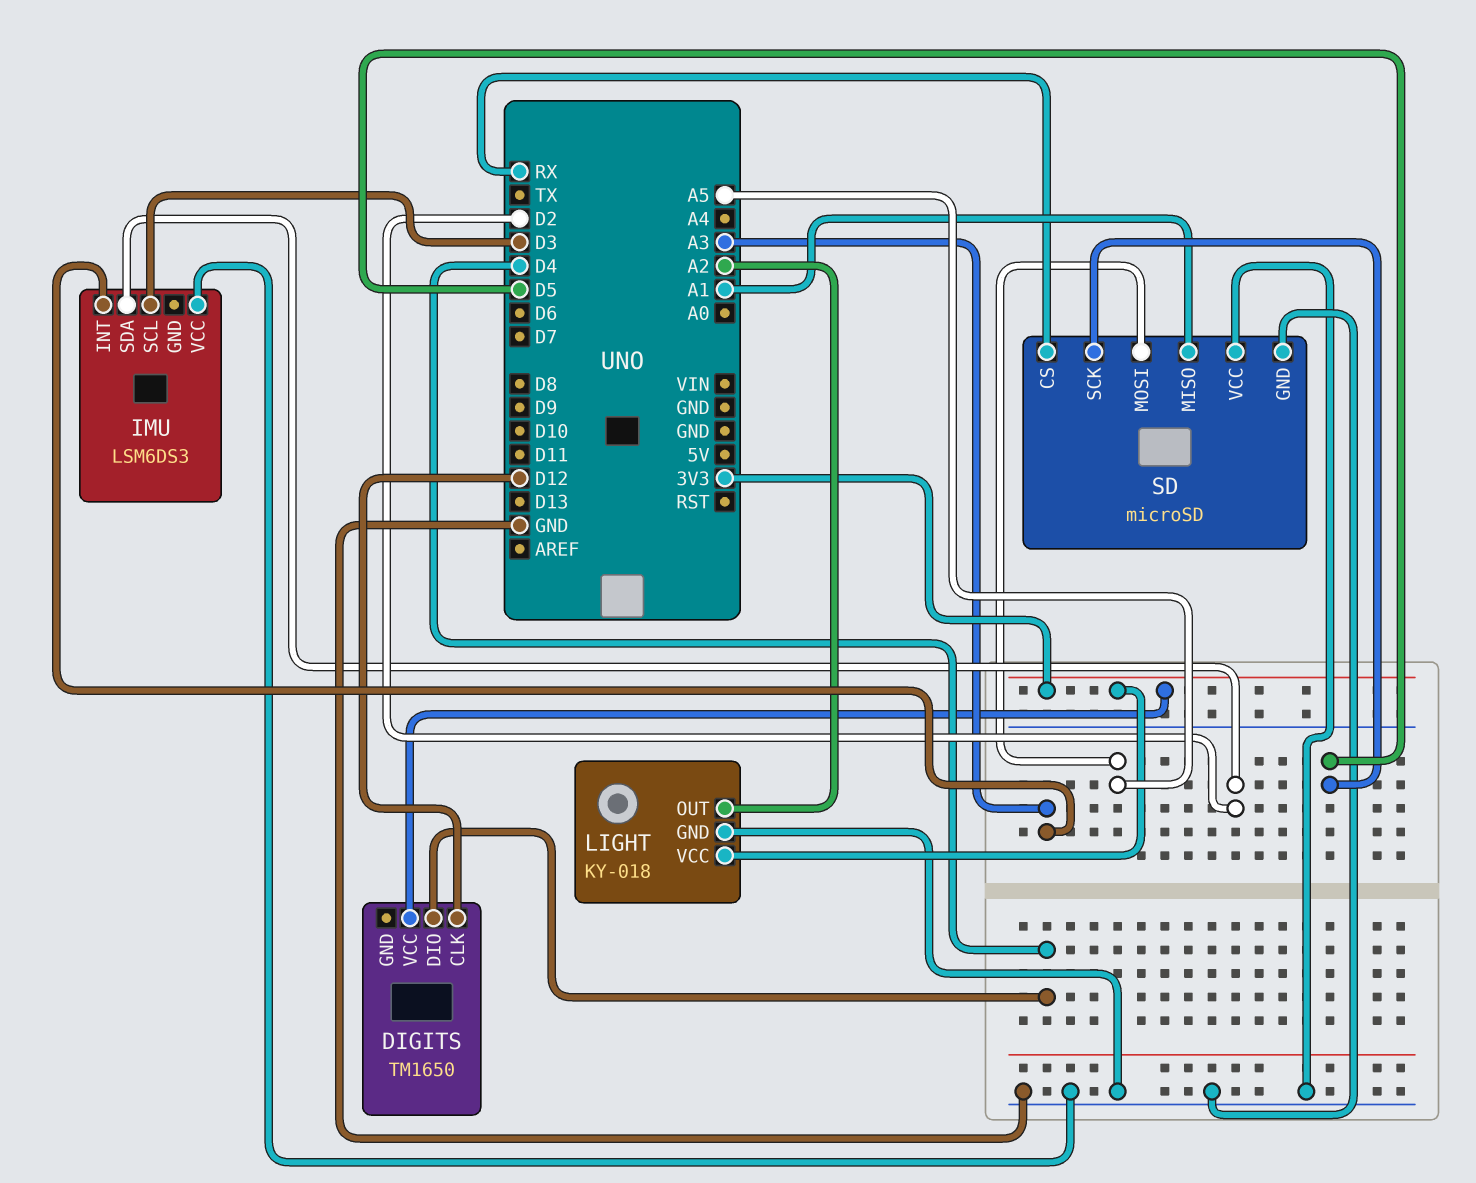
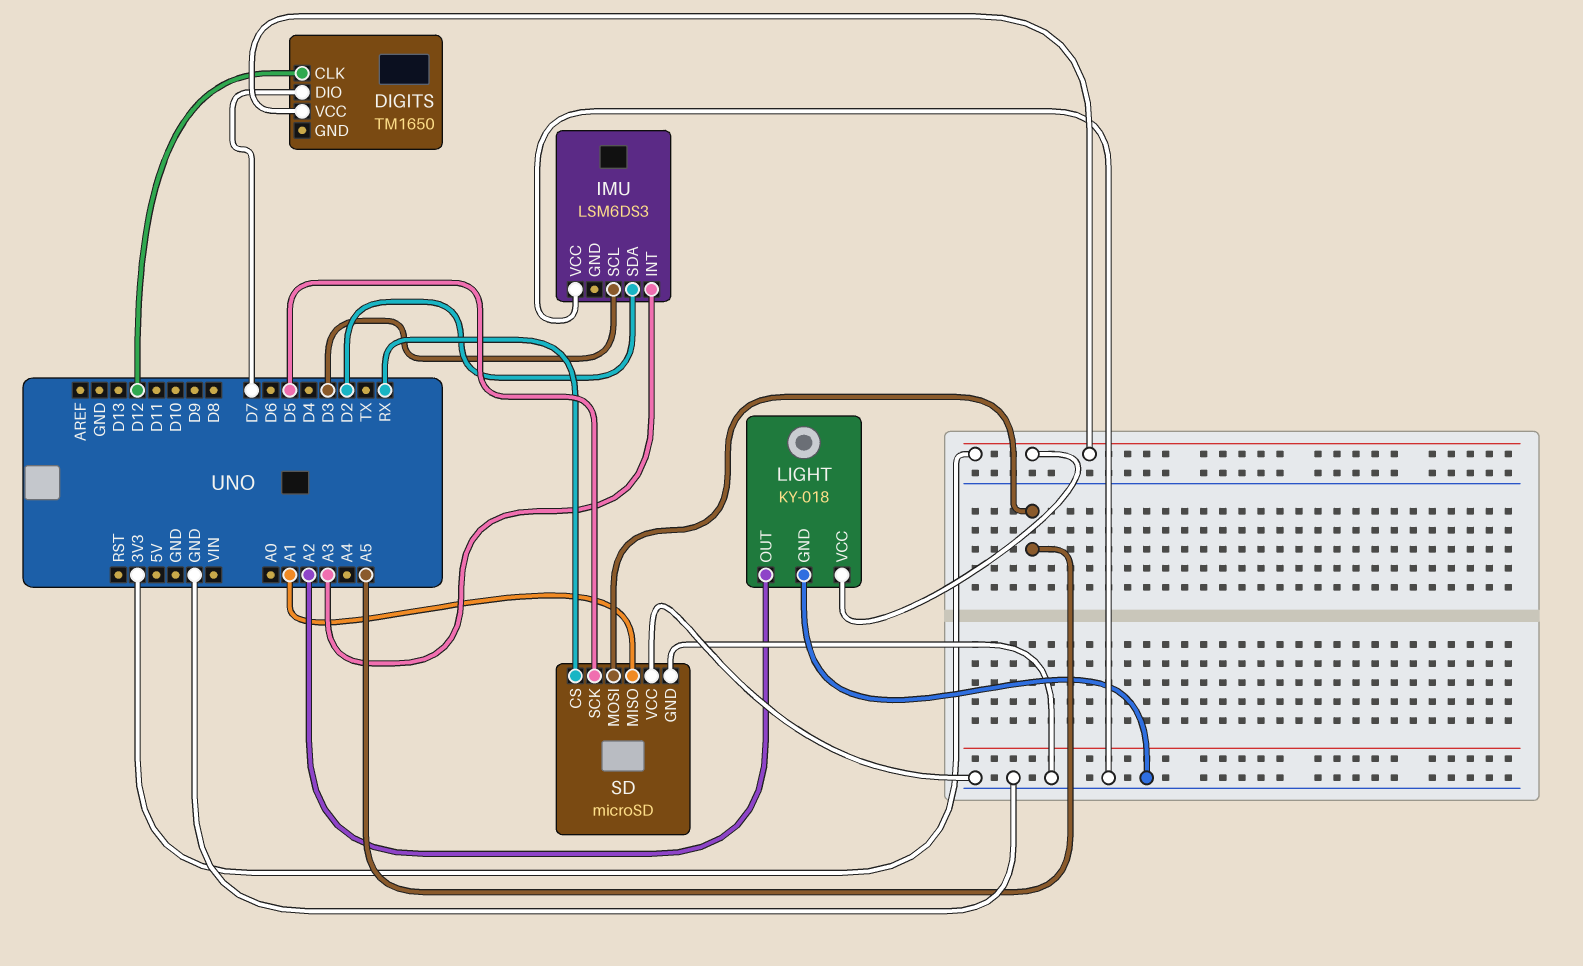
DIGITS pin DIO: D4 -> D7

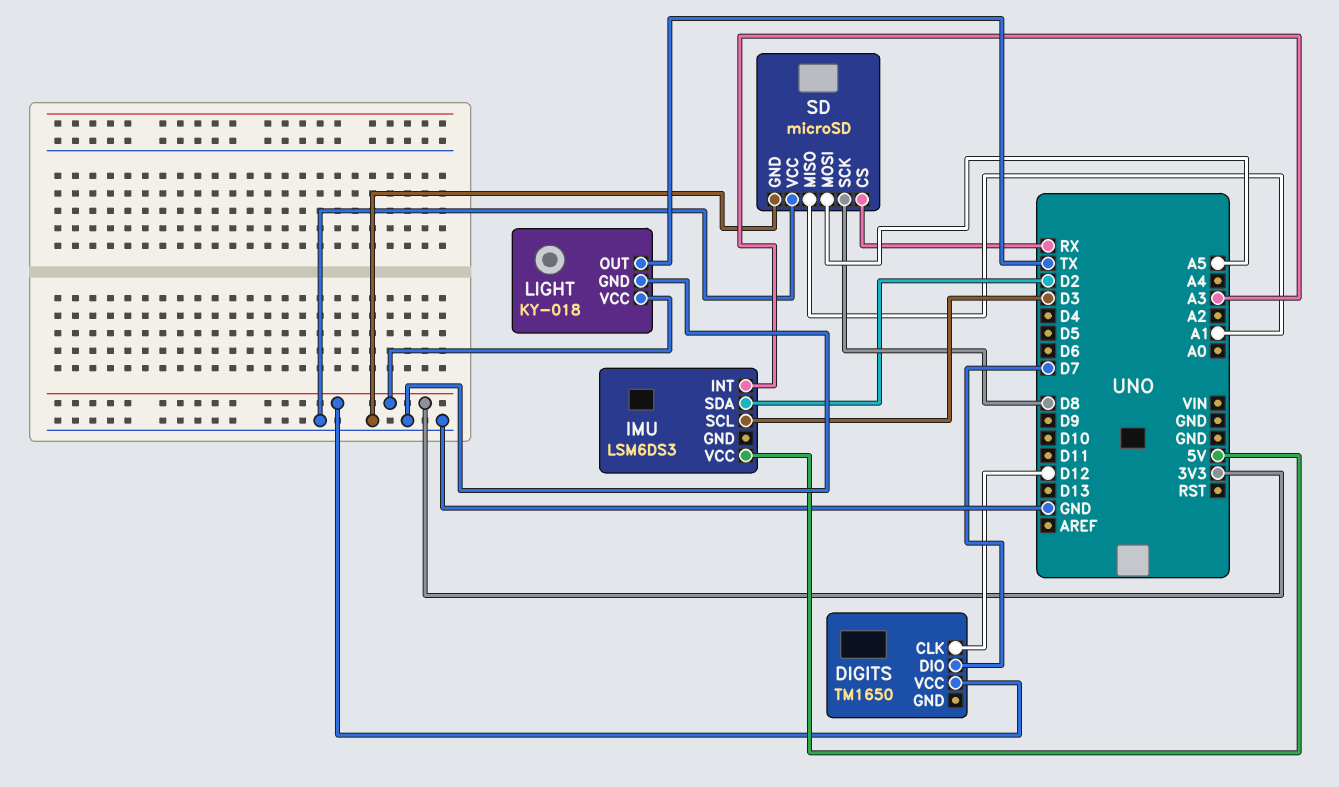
IMU pin VCC: GND -> 5V
LIGHT pin OUT: A2 -> TX
SD pin SCK: D5 -> D8

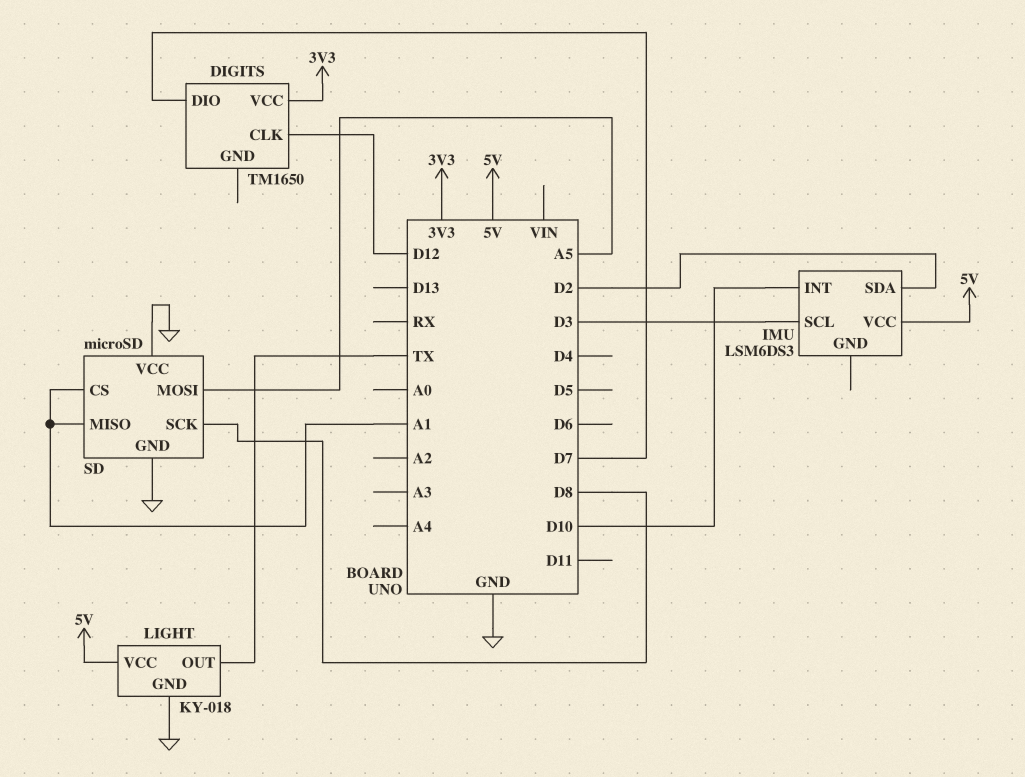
IMU pin INT: A3 -> D10
LIGHT pin VCC: 3V3 -> 5V
SD pin CS: RX -> A1

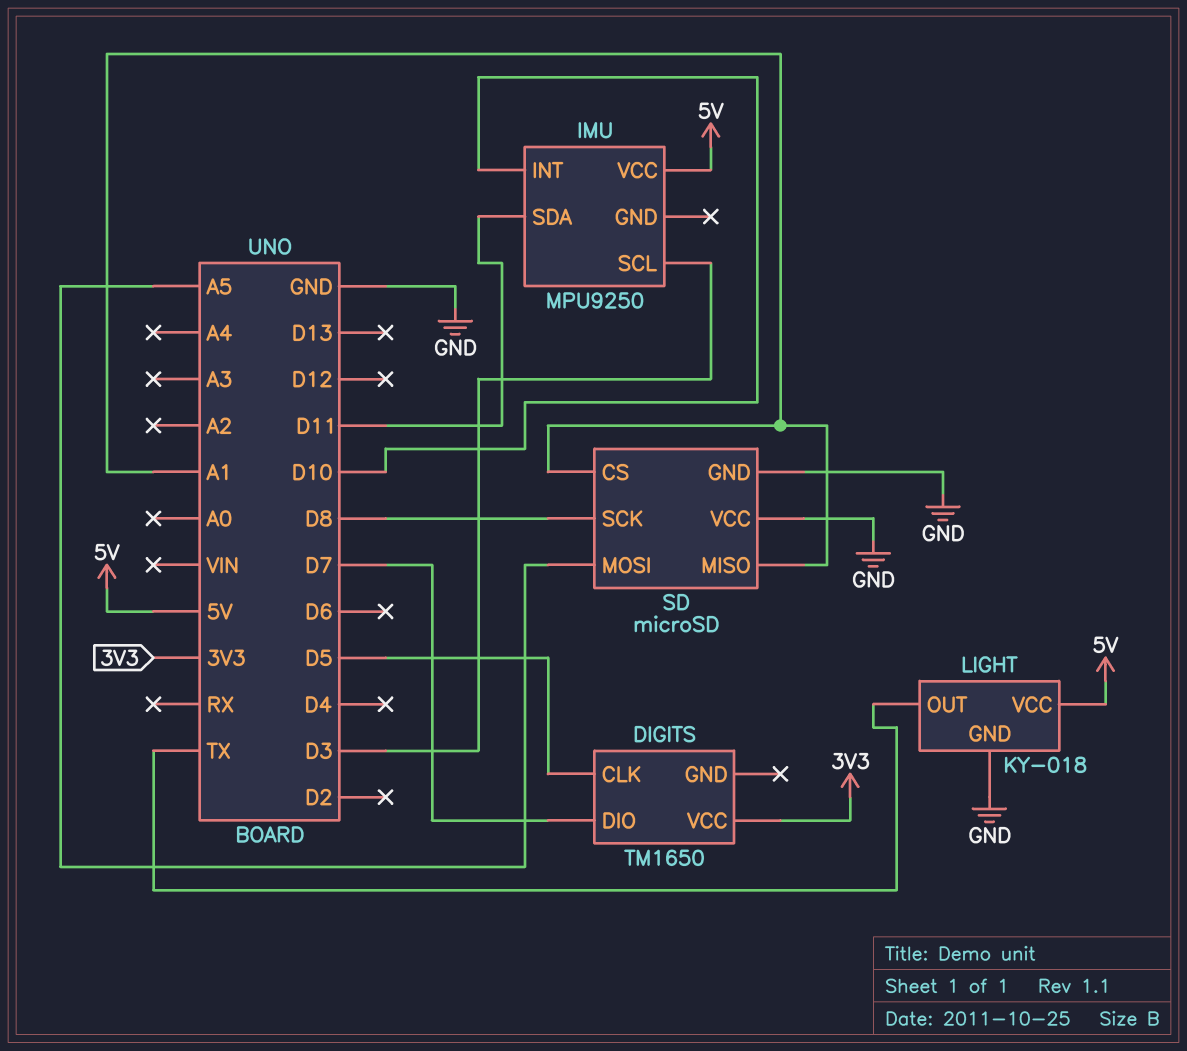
DIGITS pin CLK: D12 -> D5
IMU: LSM6DS3 -> MPU9250
IMU pin SDA: D2 -> D11

